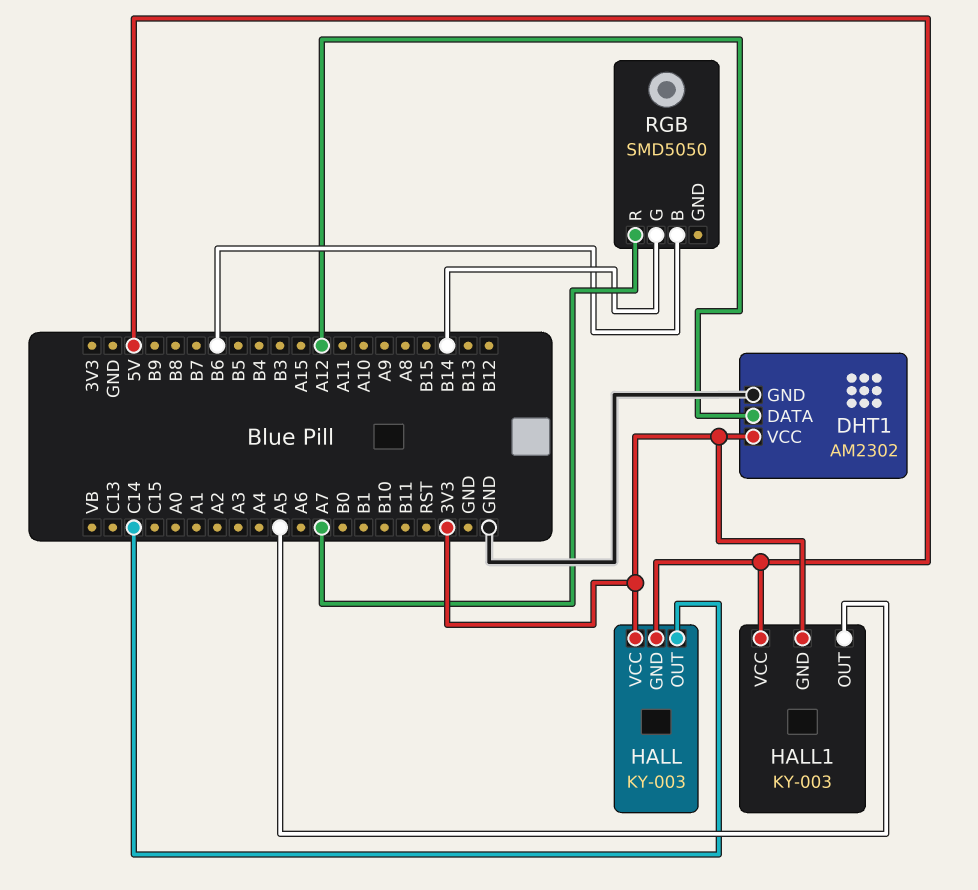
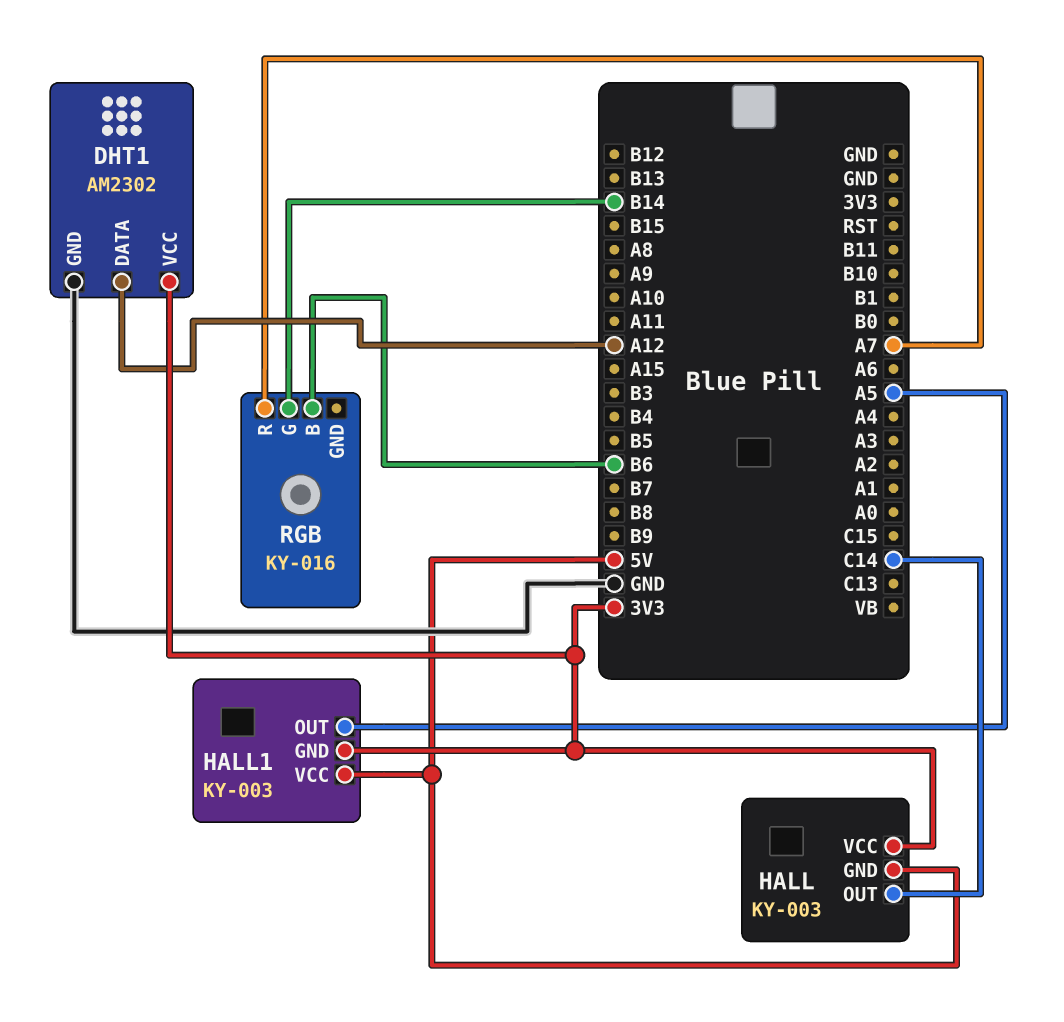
RGB: SMD5050 -> KY-016

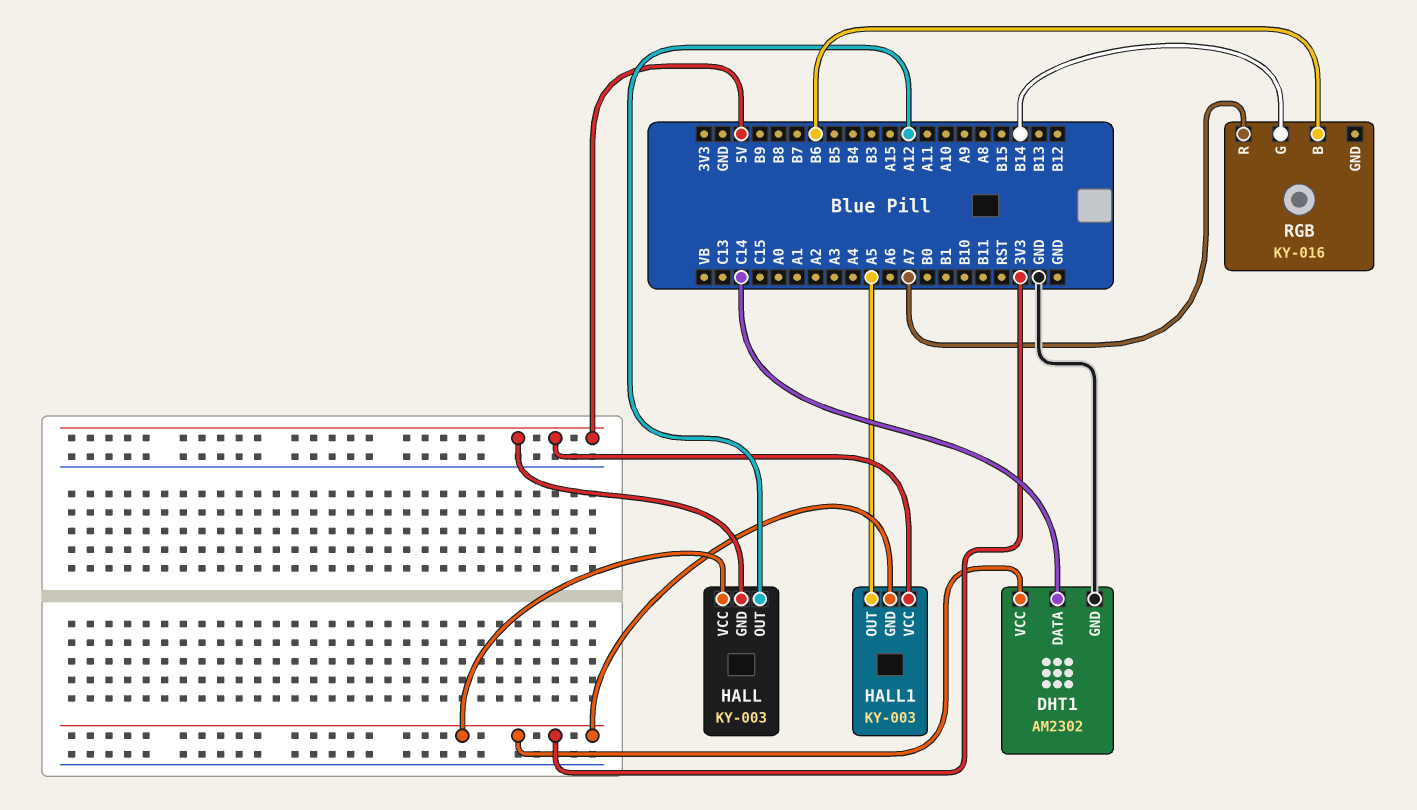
DHT1 pin DATA: A12 -> C14
HALL pin OUT: C14 -> A12

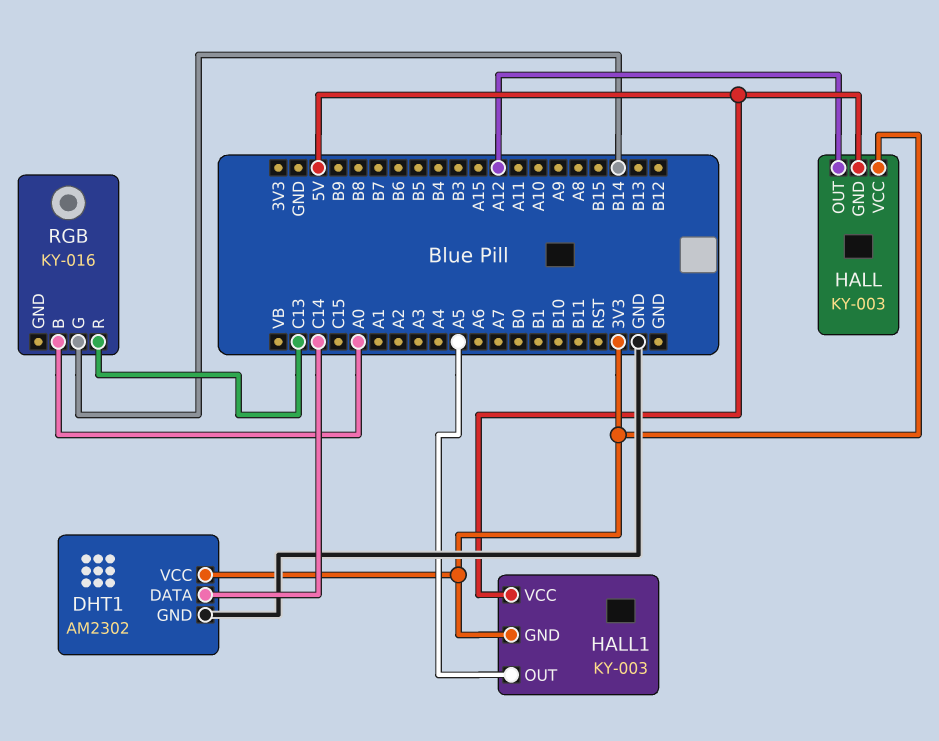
RGB pin B: B6 -> A0
RGB pin R: A7 -> C13

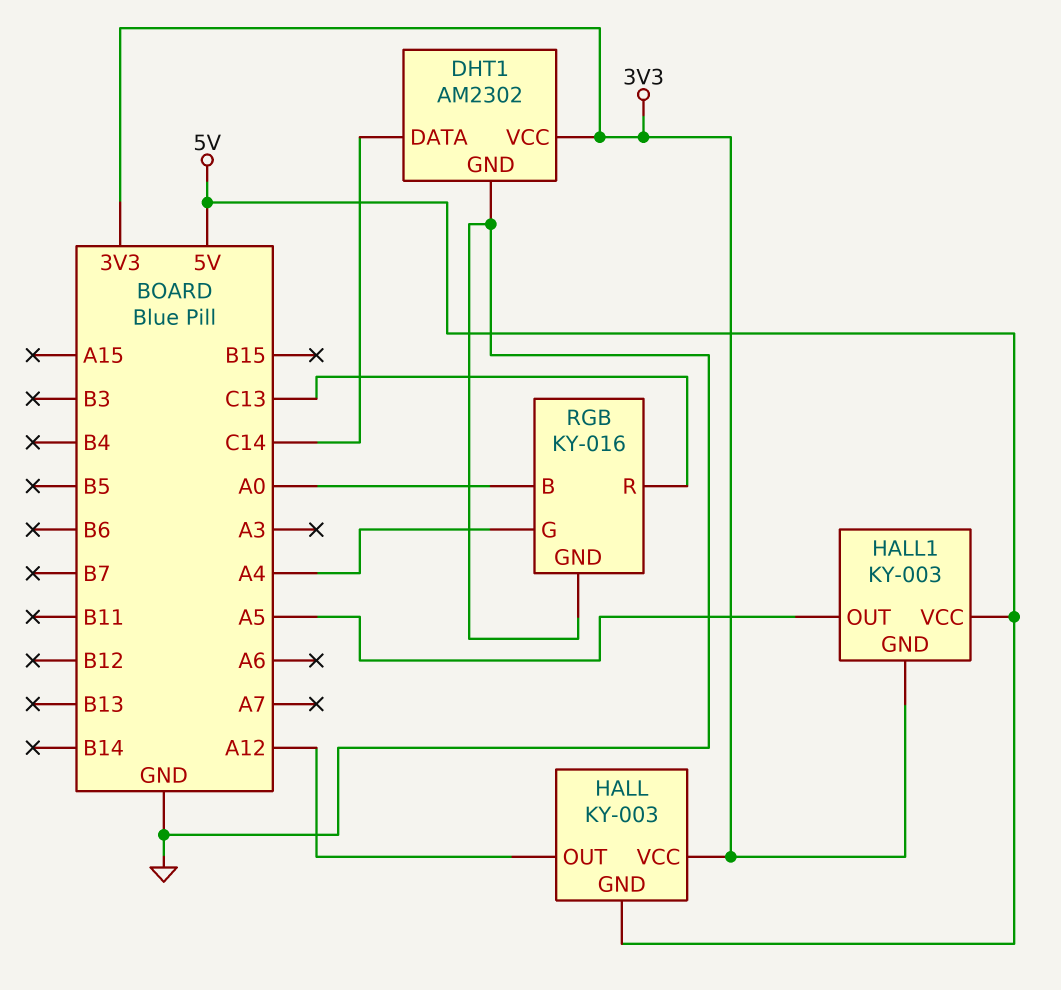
RGB pin G: B14 -> A4
RGB pin GND: none -> GND

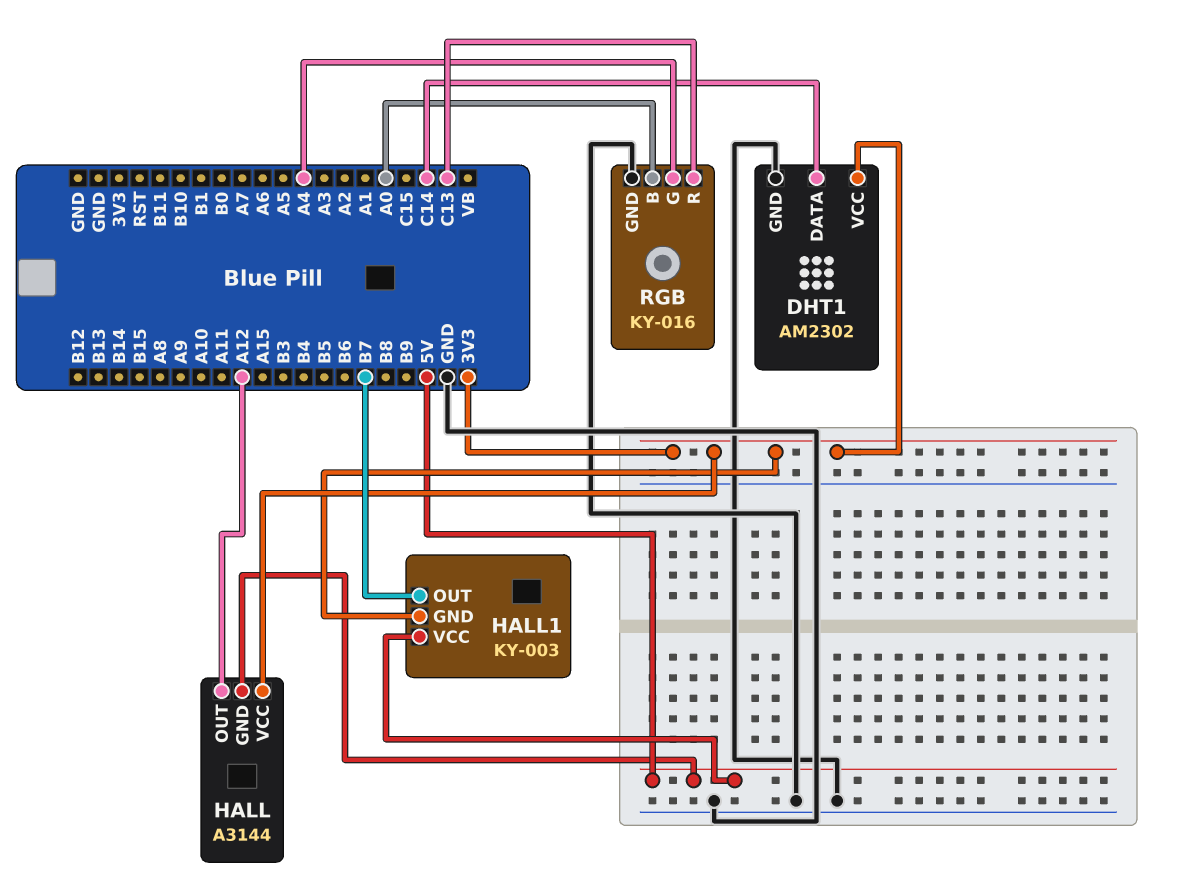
HALL: KY-003 -> A3144
HALL1 pin OUT: A5 -> B7

